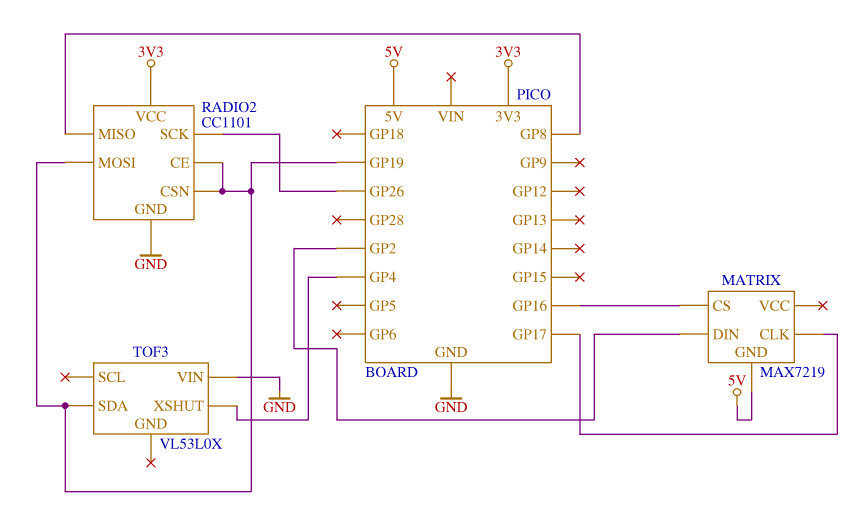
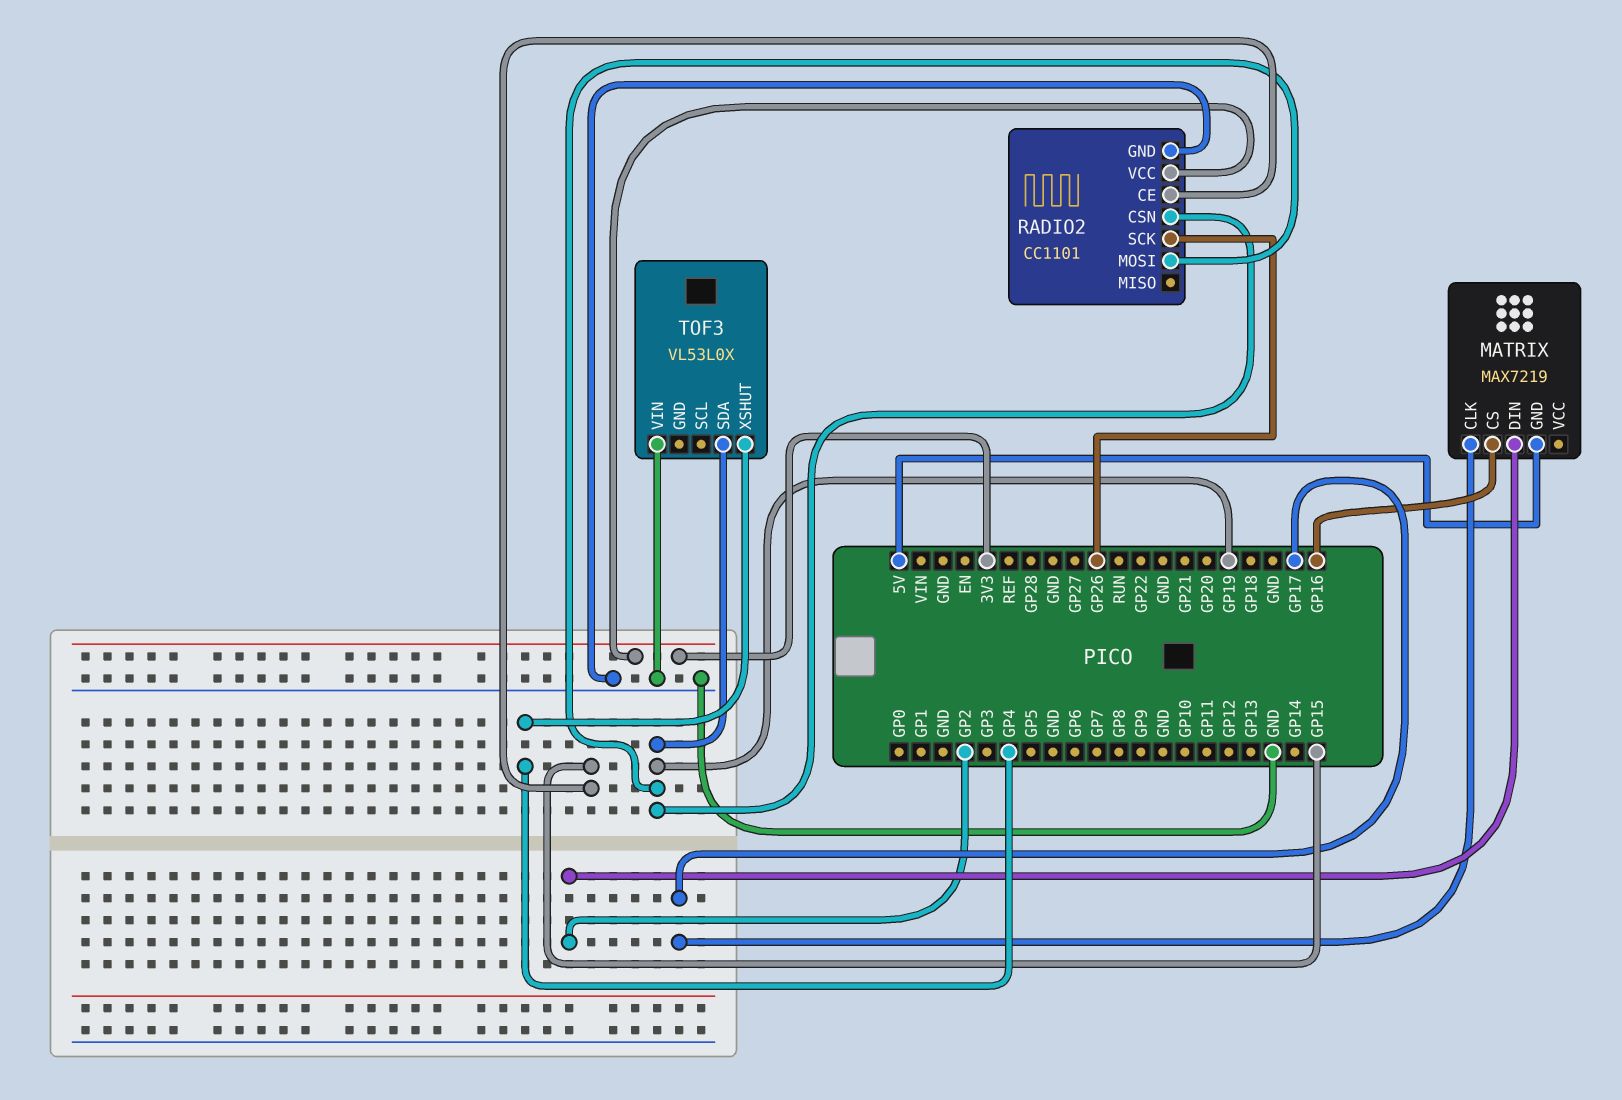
RADIO2 pin CE: GP19 -> GP15
RADIO2 pin MISO: GP8 -> none

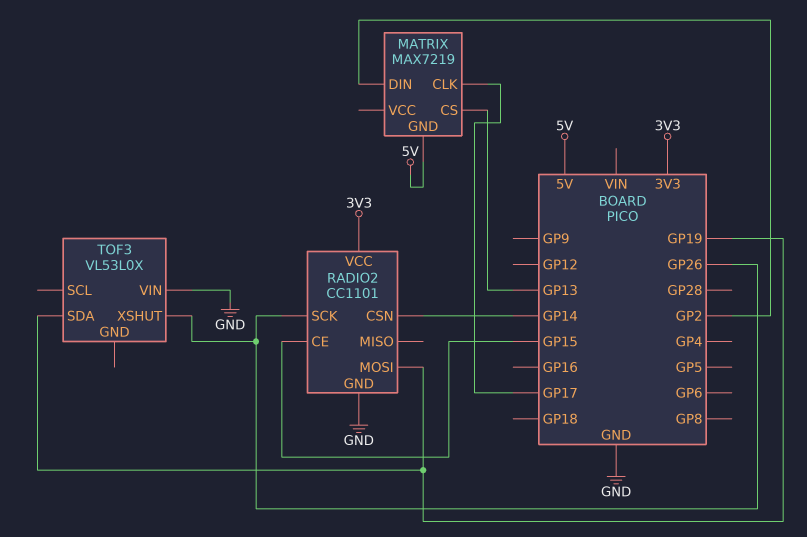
MATRIX pin CS: GP16 -> GP13
RADIO2 pin CSN: GP19 -> GP14
TOF3 pin XSHUT: GP4 -> GP26

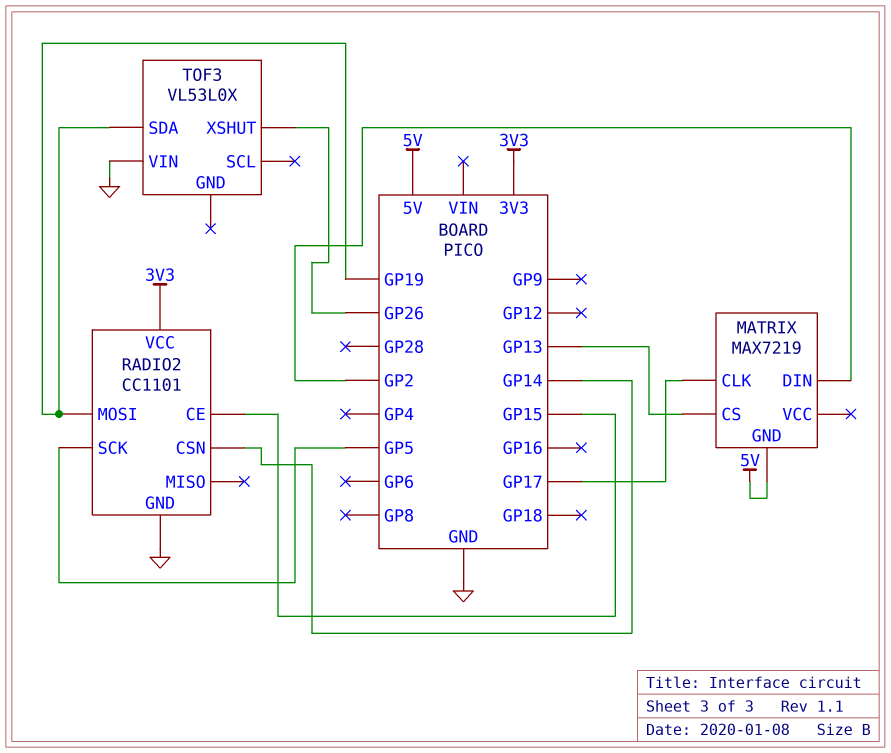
RADIO2 pin SCK: GP26 -> GP5

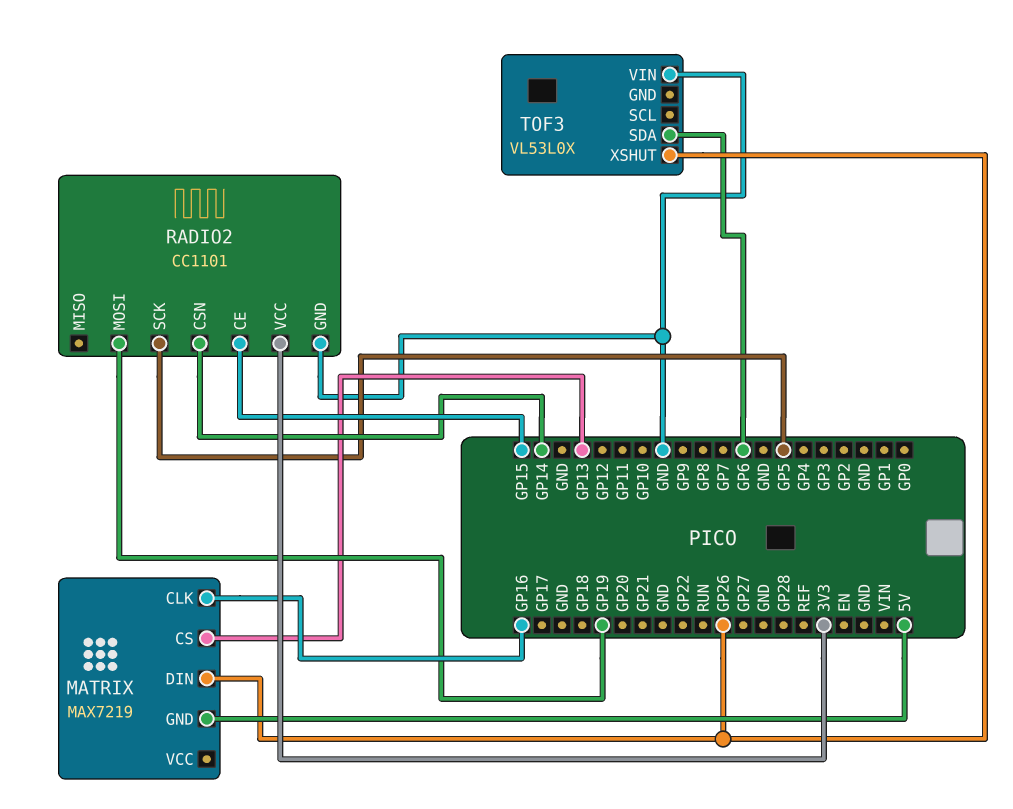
MATRIX pin CLK: GP17 -> GP16
MATRIX pin DIN: GP2 -> GP26
TOF3 pin SDA: GP19 -> GP6

